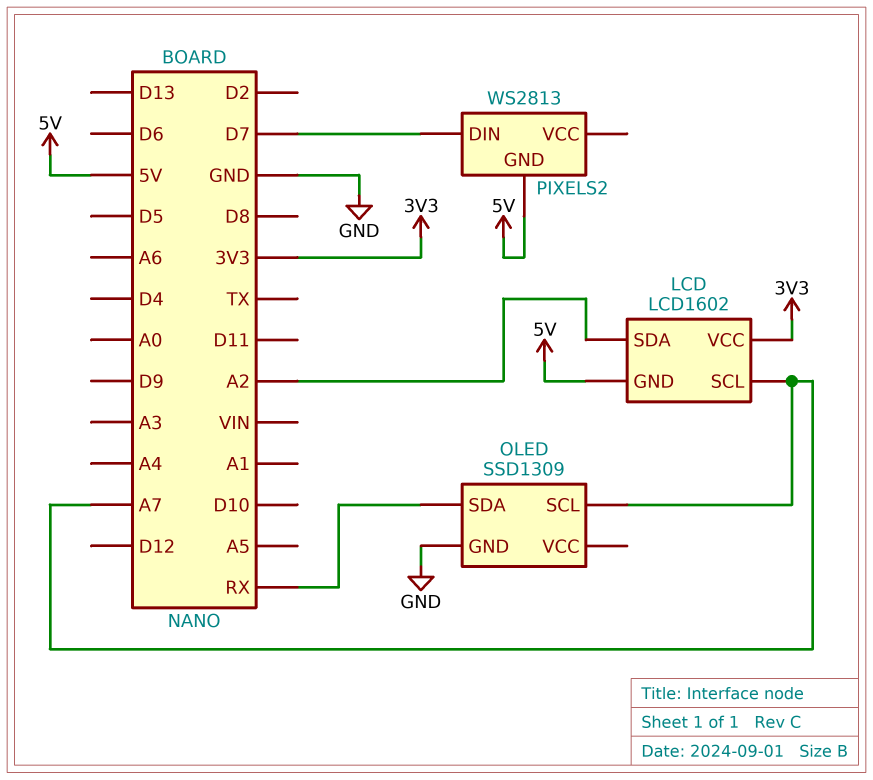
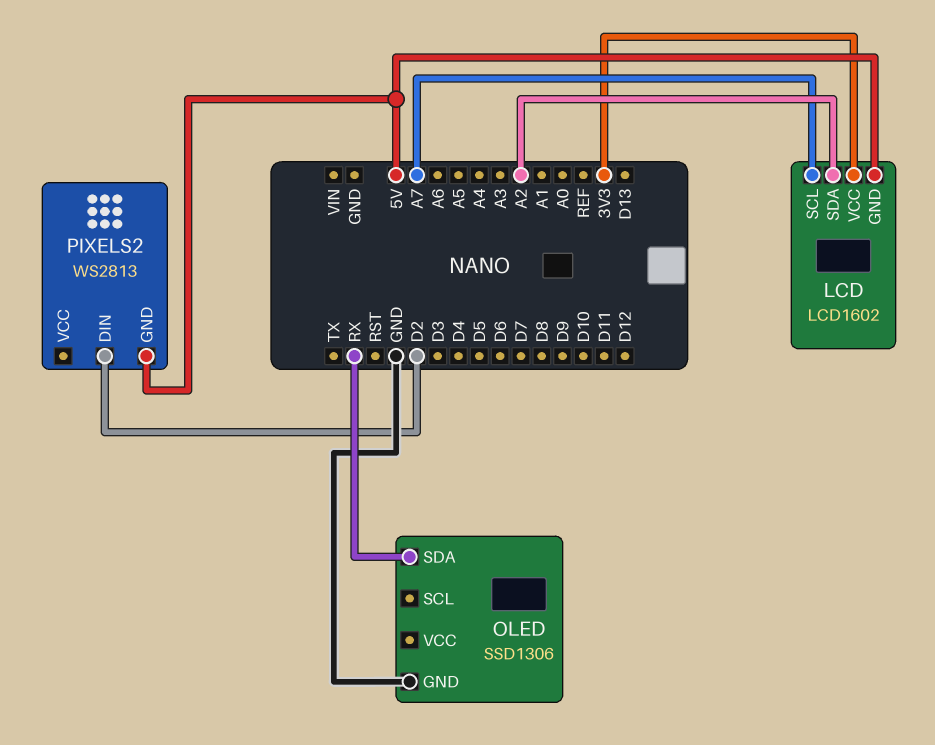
OLED: SSD1309 -> SSD1306
OLED pin SCL: A7 -> none
PIXELS2 pin DIN: D7 -> D2

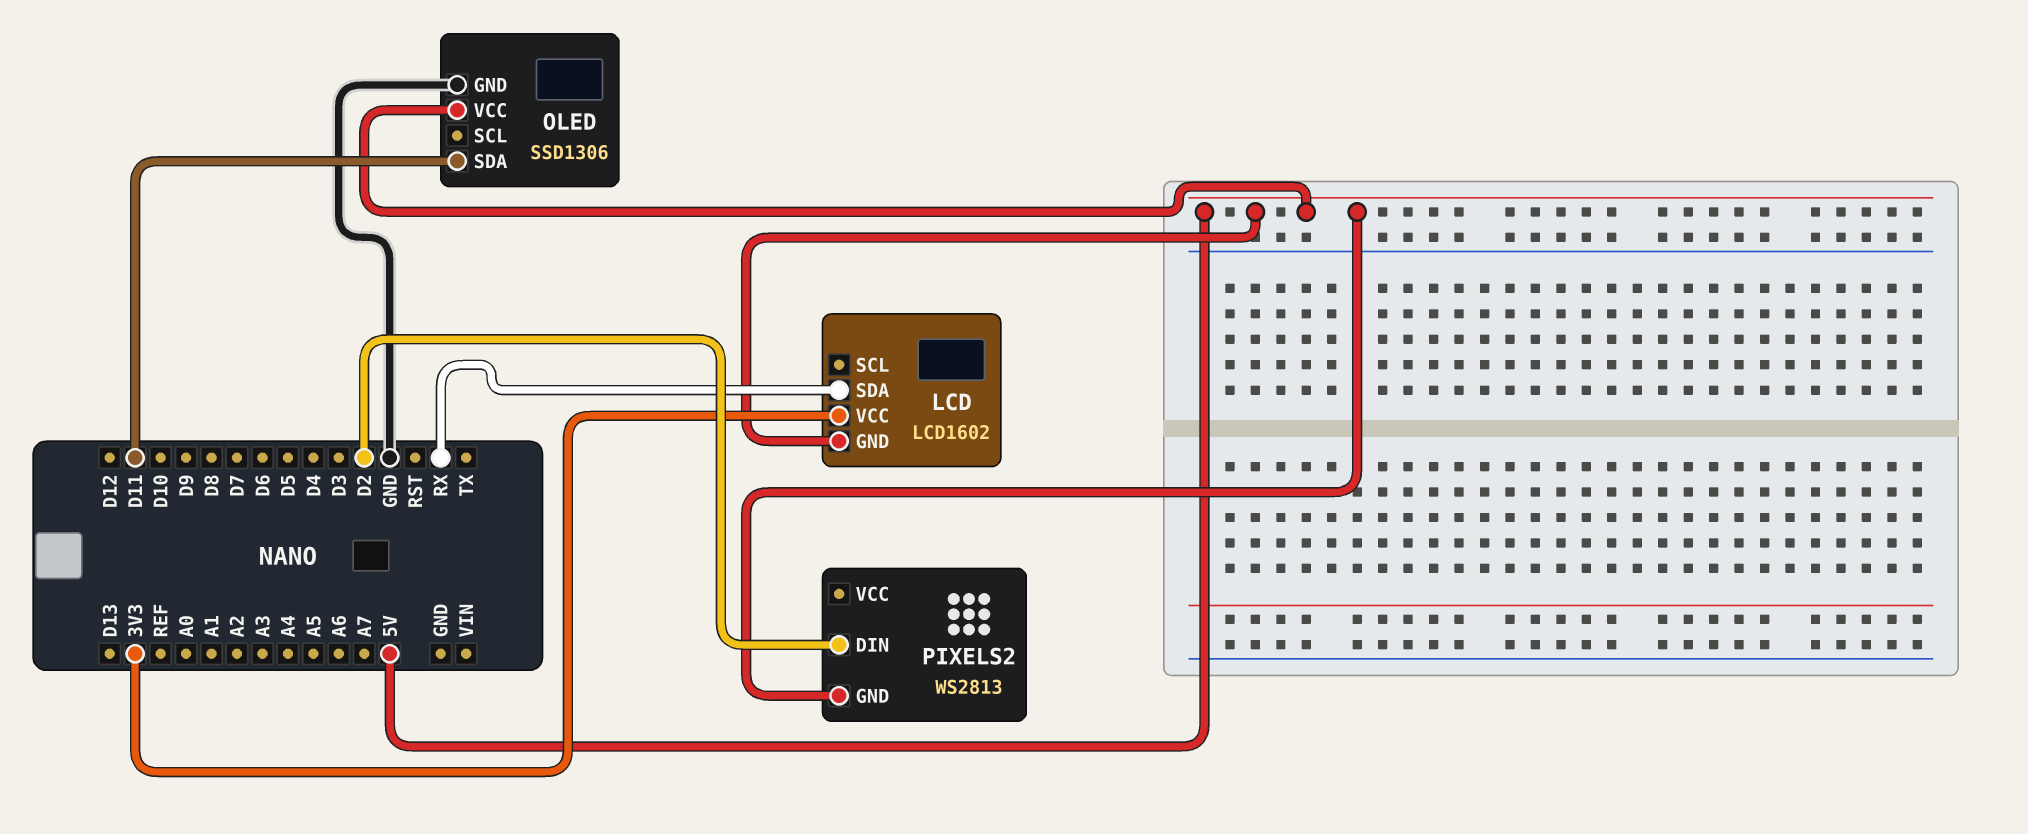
LCD pin SCL: A7 -> none
LCD pin SDA: A2 -> RX
OLED pin SDA: RX -> D11
OLED pin VCC: none -> 5V

